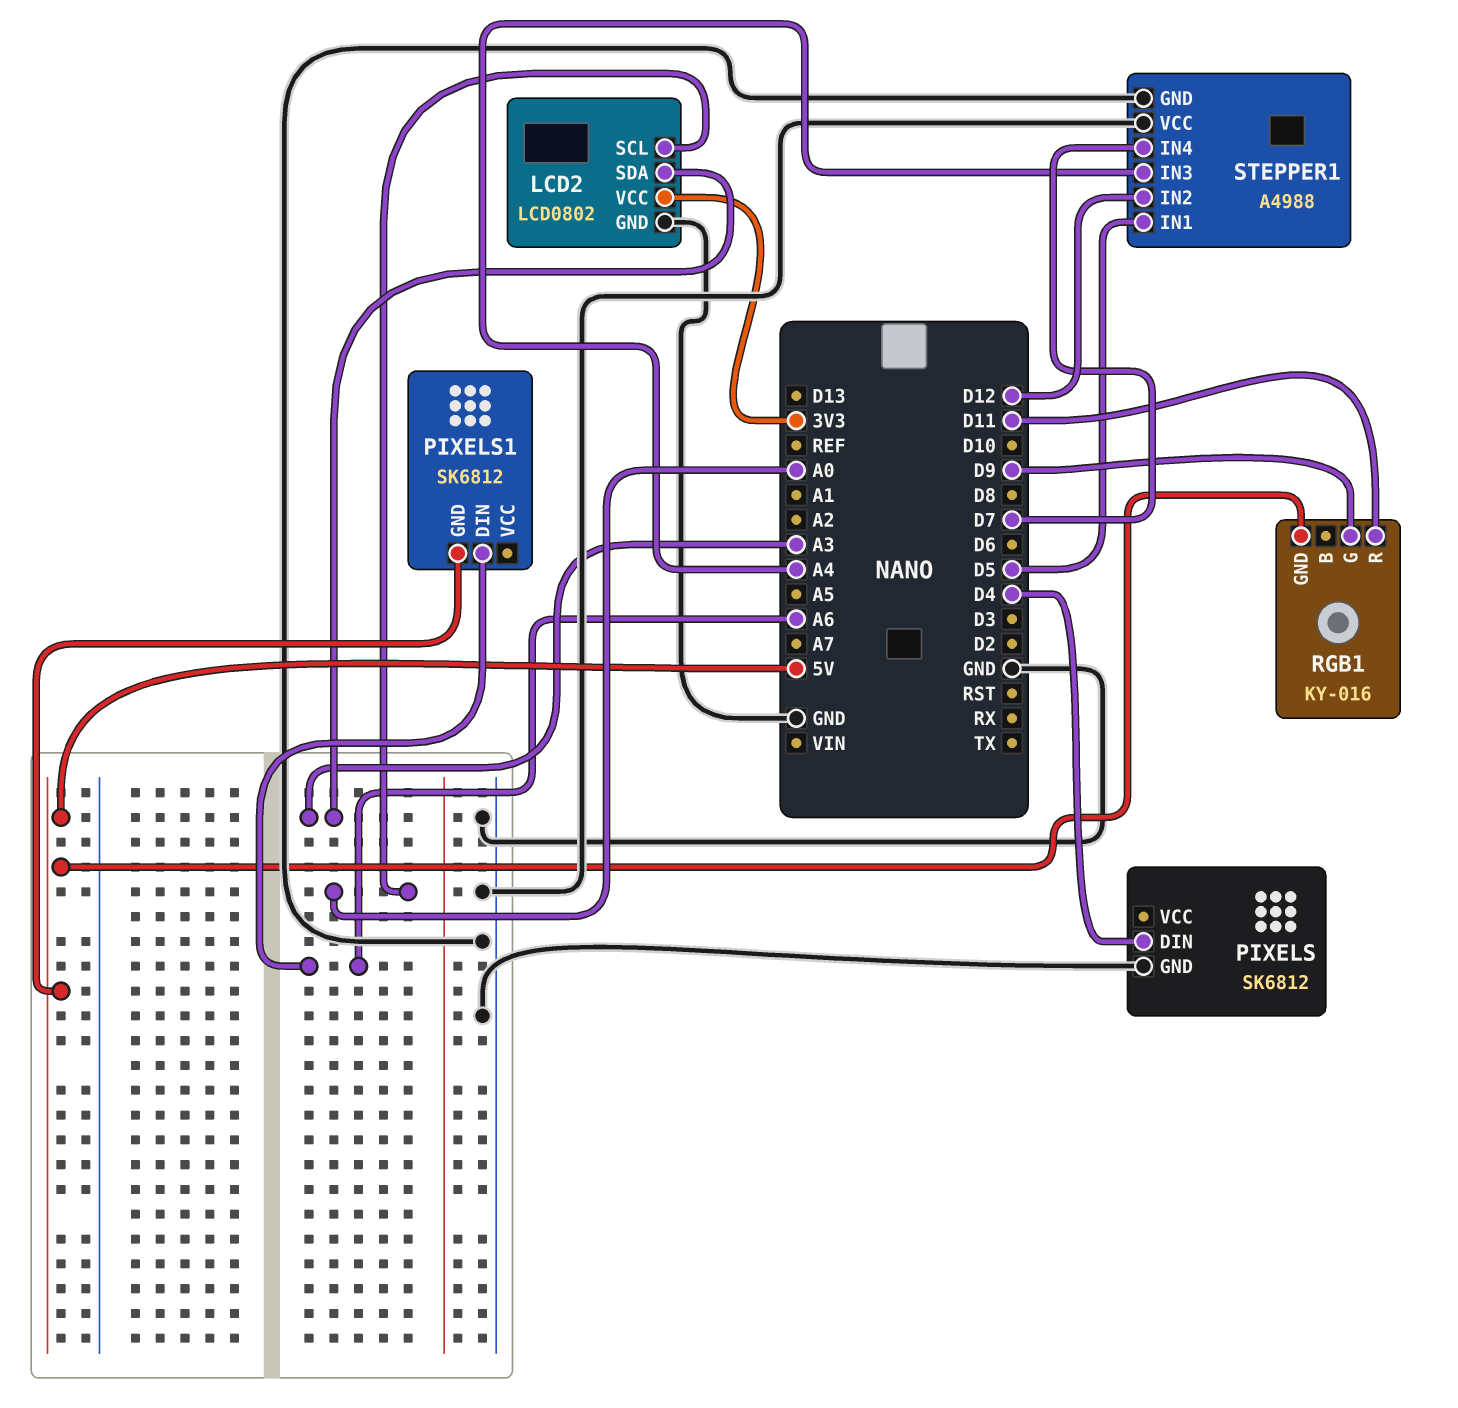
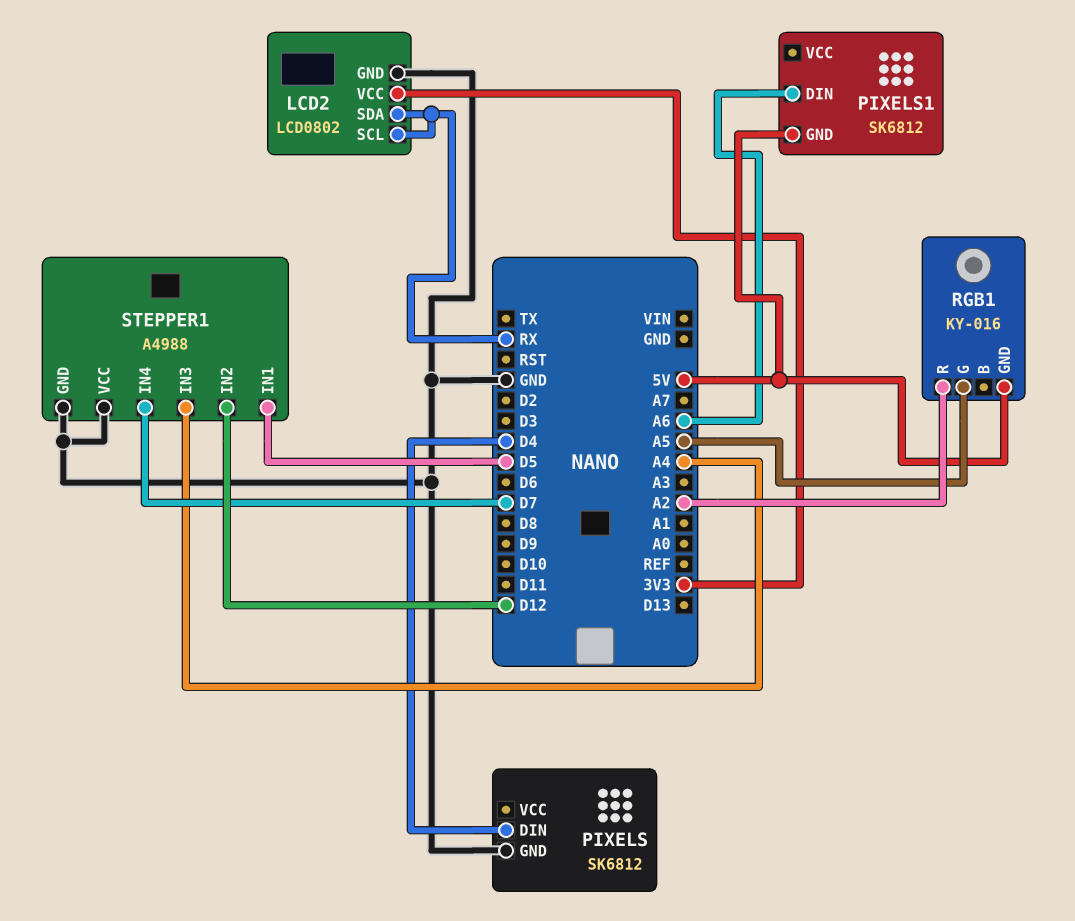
LCD2 pin SCL: A0 -> RX
LCD2 pin SDA: A3 -> RX
RGB1 pin G: D9 -> A5
RGB1 pin R: D11 -> A2

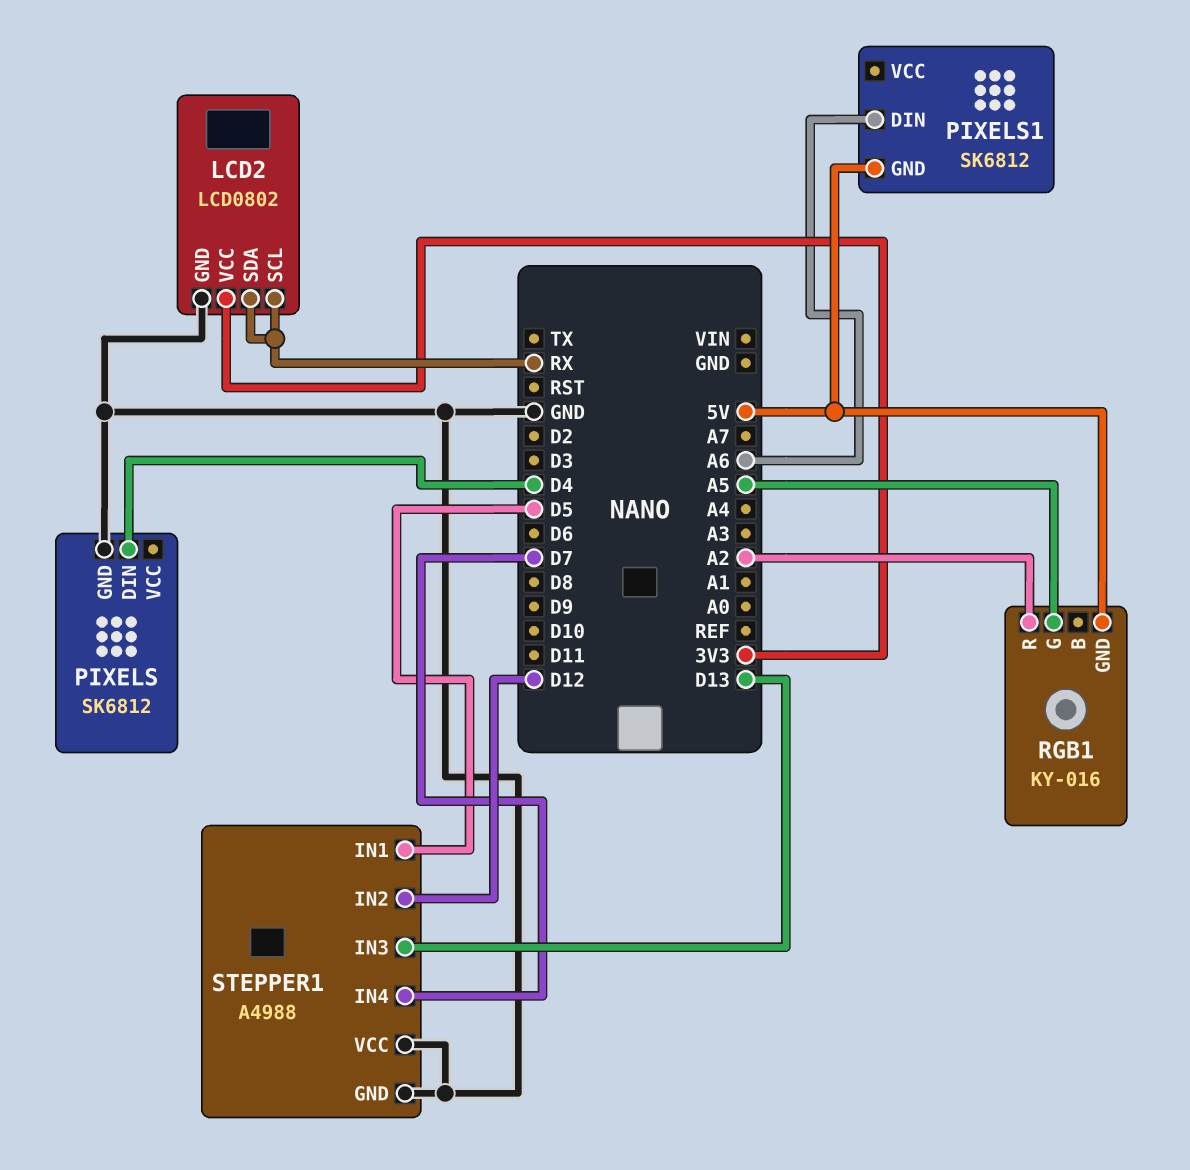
STEPPER1 pin IN3: A4 -> D13

